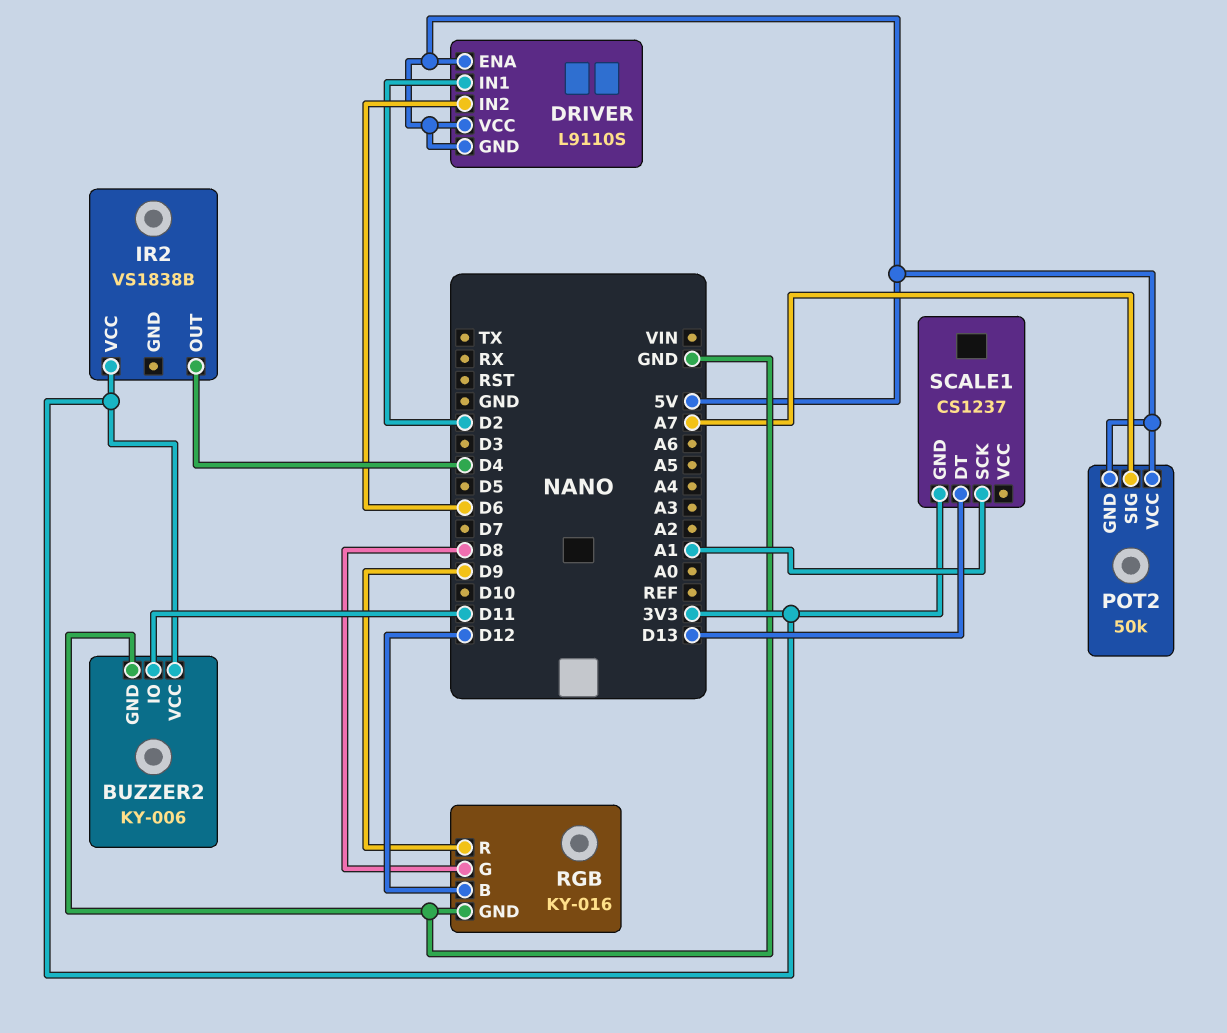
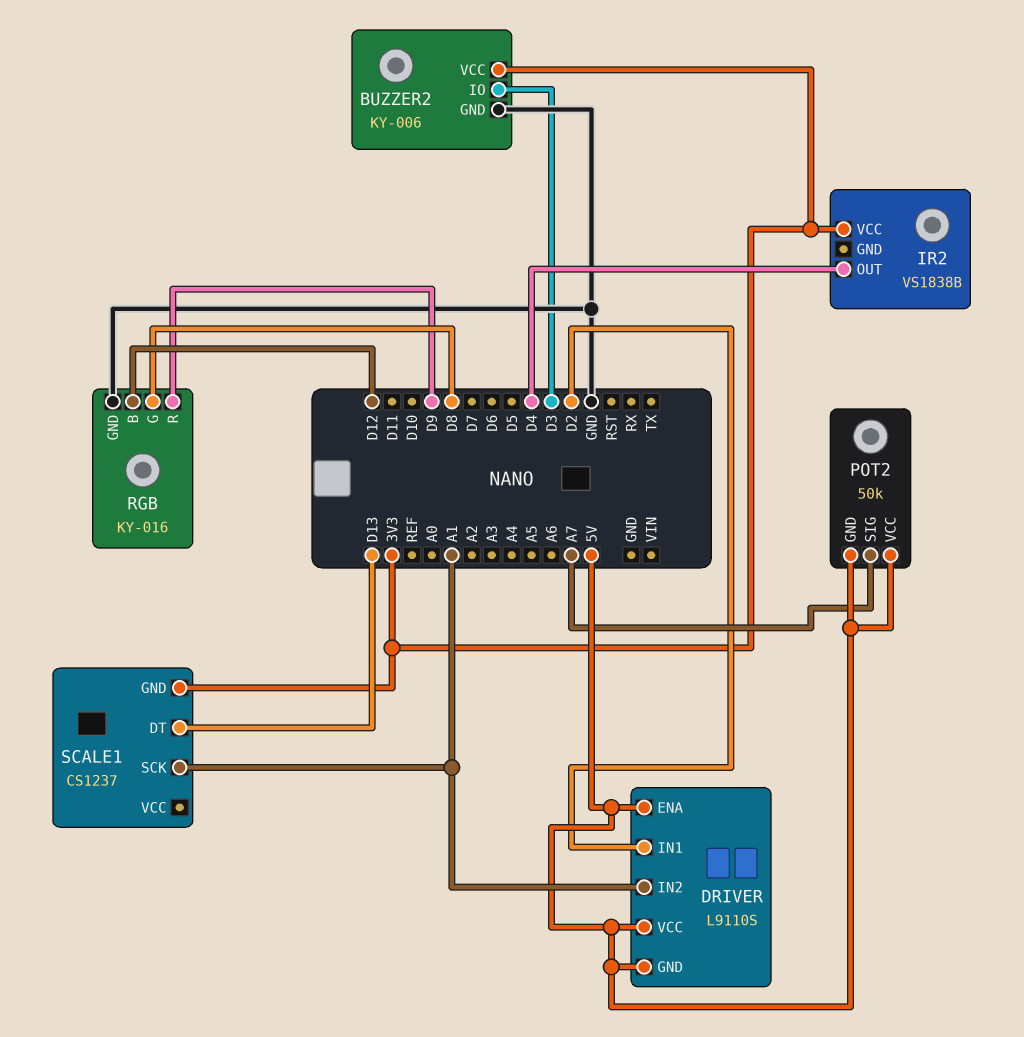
BUZZER2 pin IO: D11 -> D3
DRIVER pin IN2: D6 -> A1

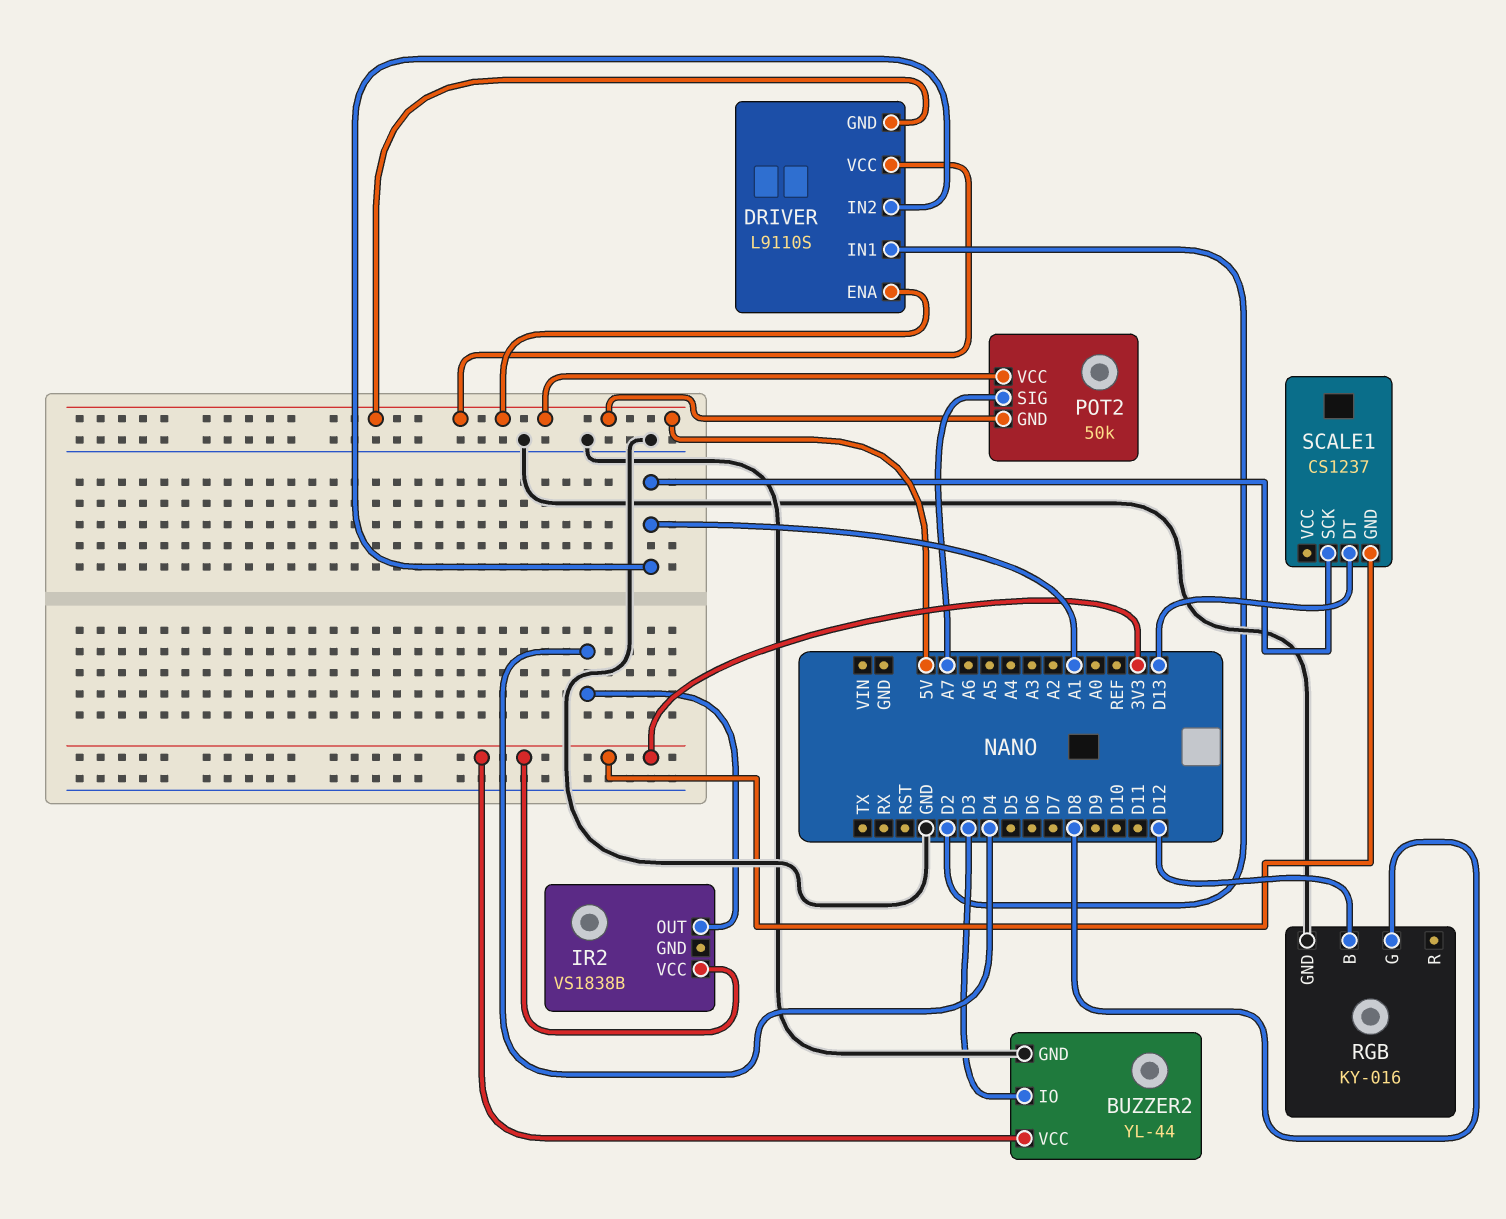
BUZZER2: KY-006 -> YL-44
RGB pin R: D9 -> none

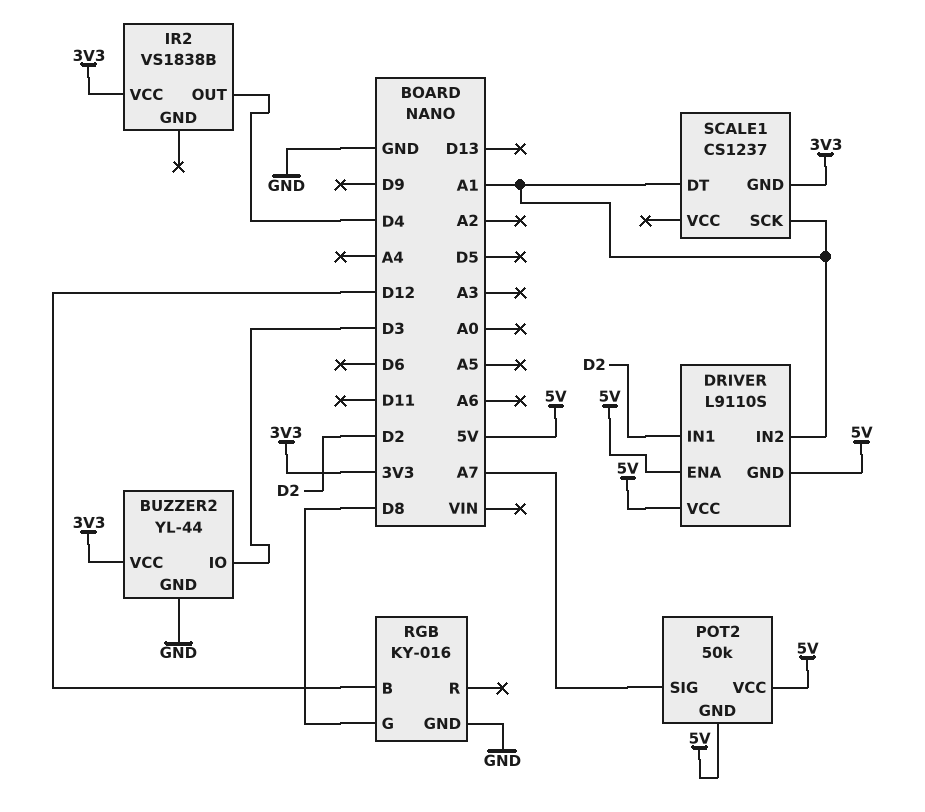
SCALE1 pin DT: D13 -> A1

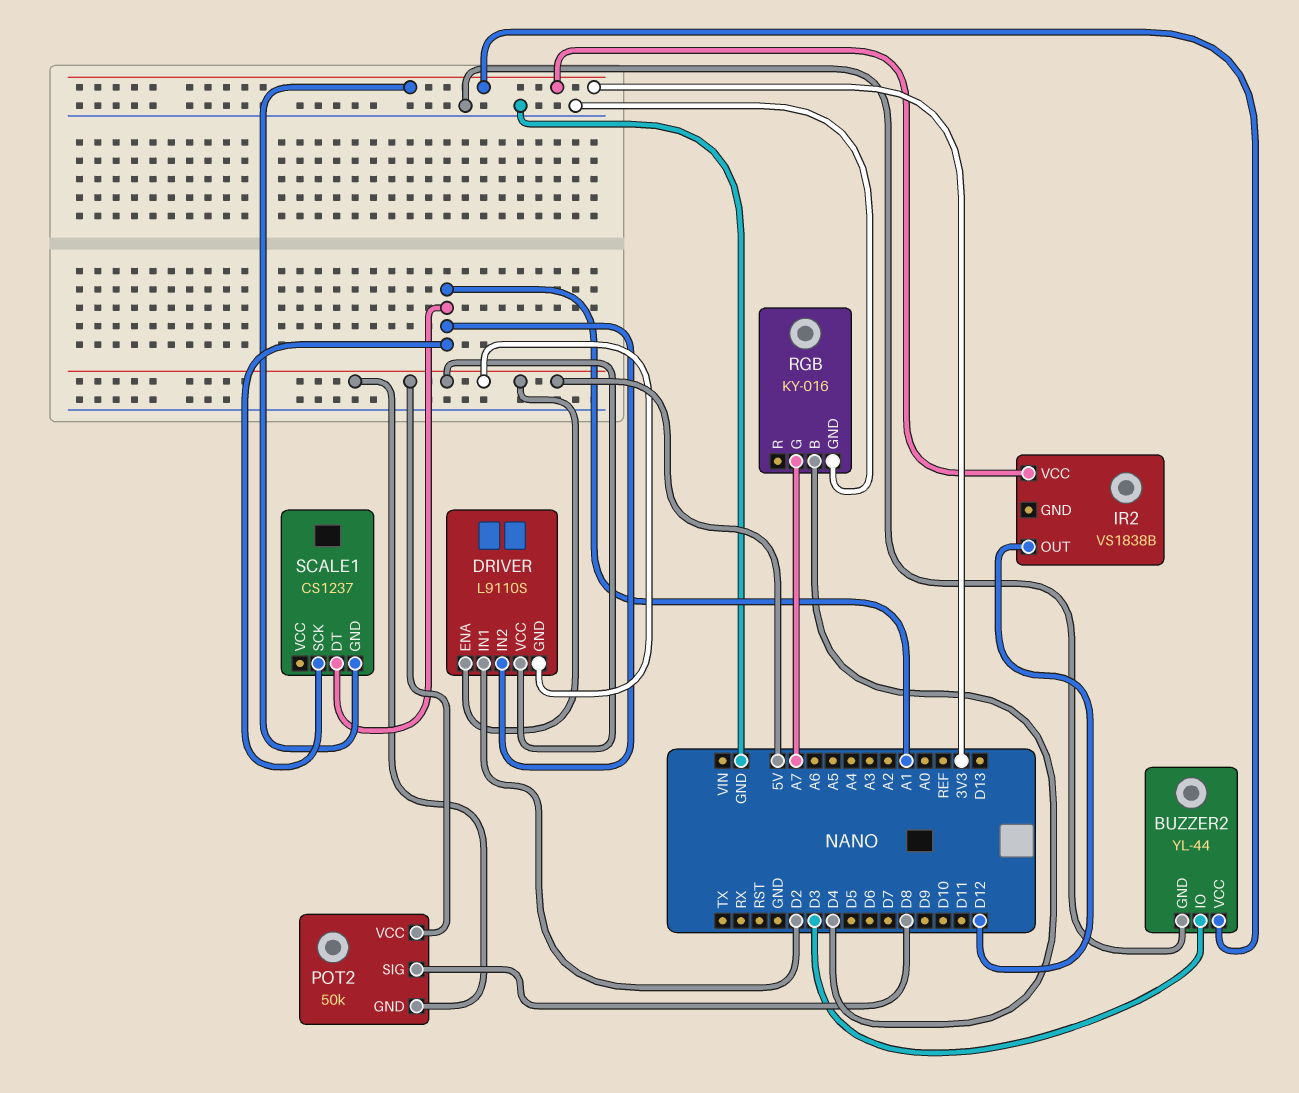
IR2 pin OUT: D4 -> D12
POT2 pin SIG: A7 -> D8
RGB pin B: D12 -> D4
RGB pin G: D8 -> A7

